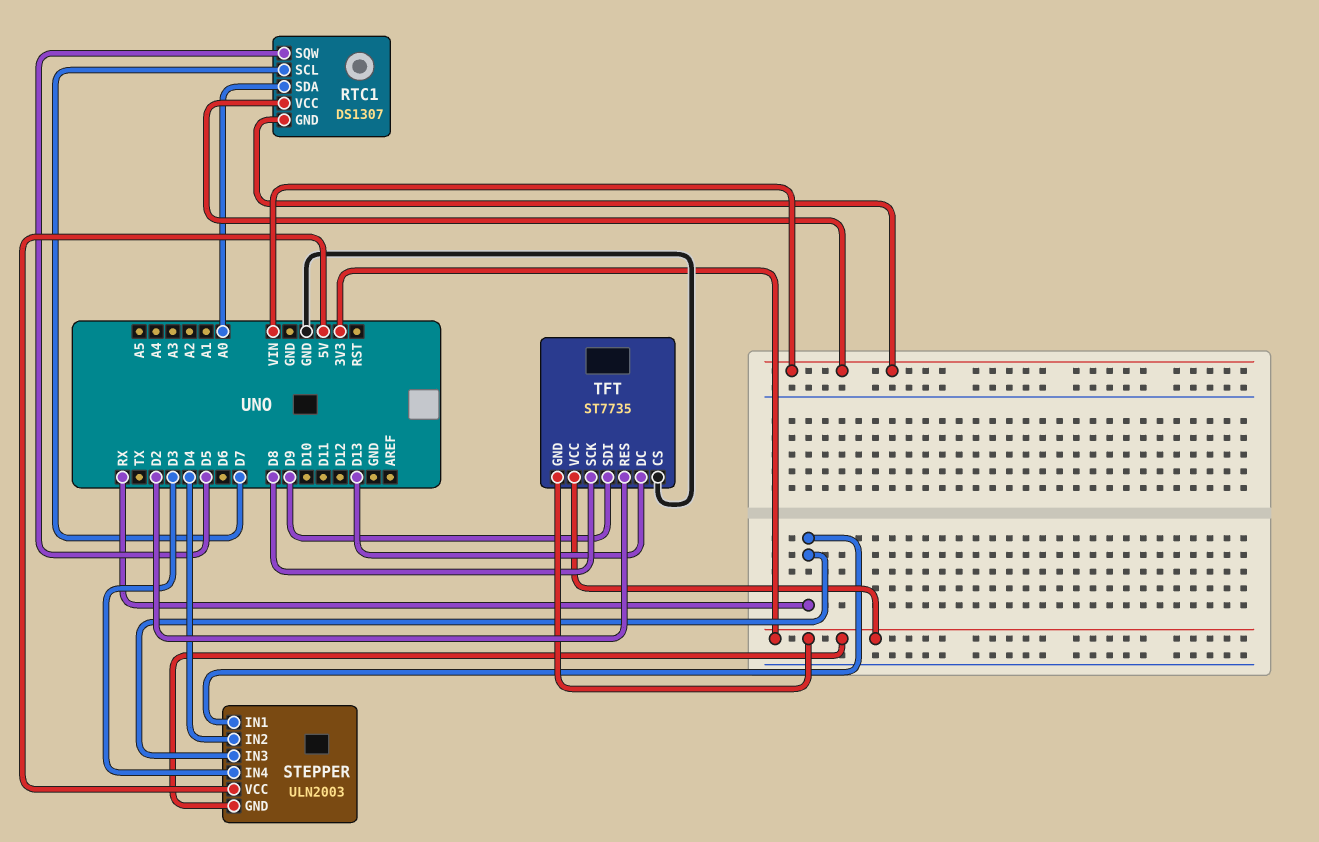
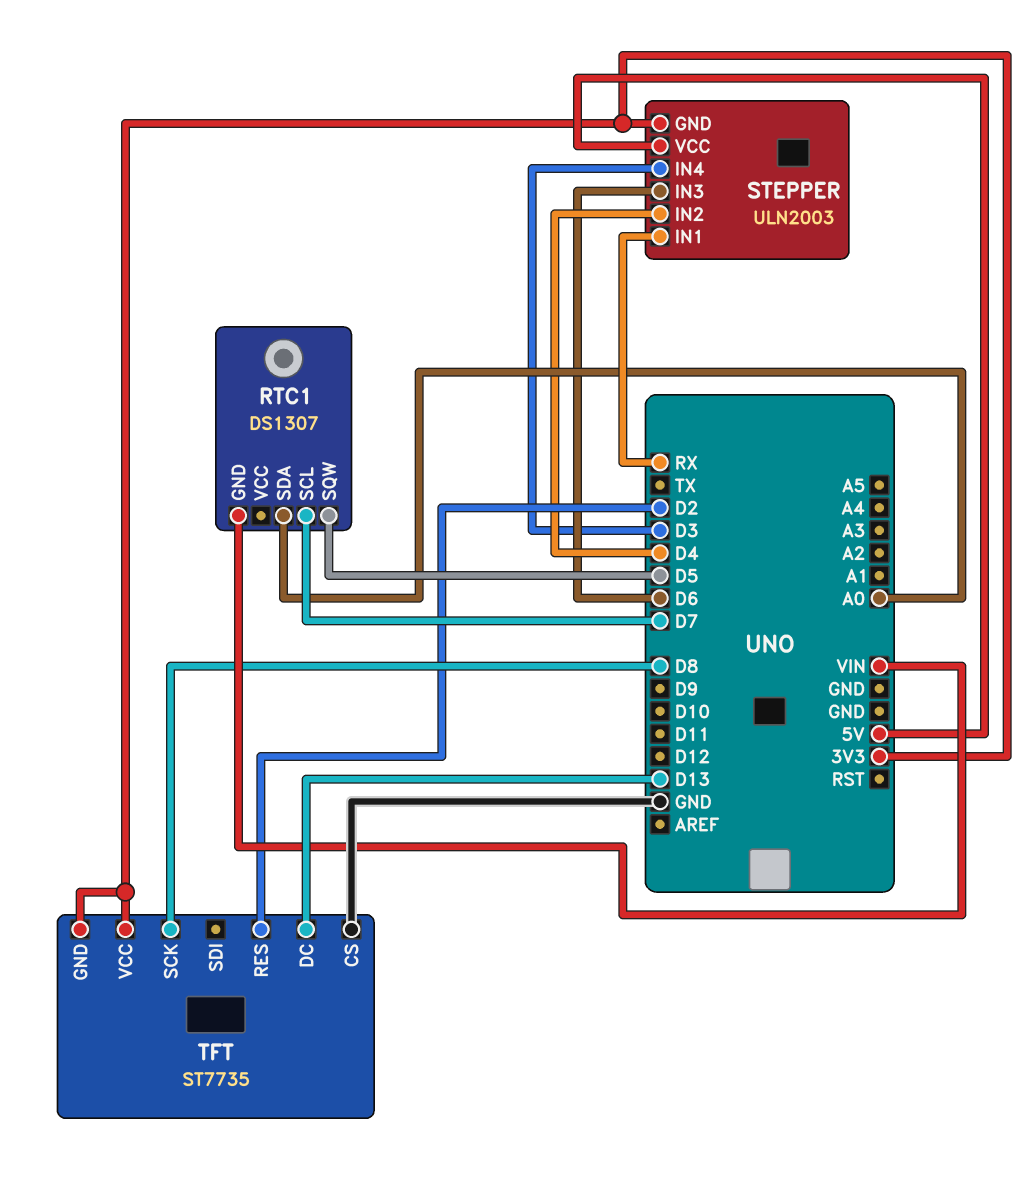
RTC1 pin VCC: VIN -> none
STEPPER pin IN3: RX -> D6
TFT pin SDI: D9 -> none

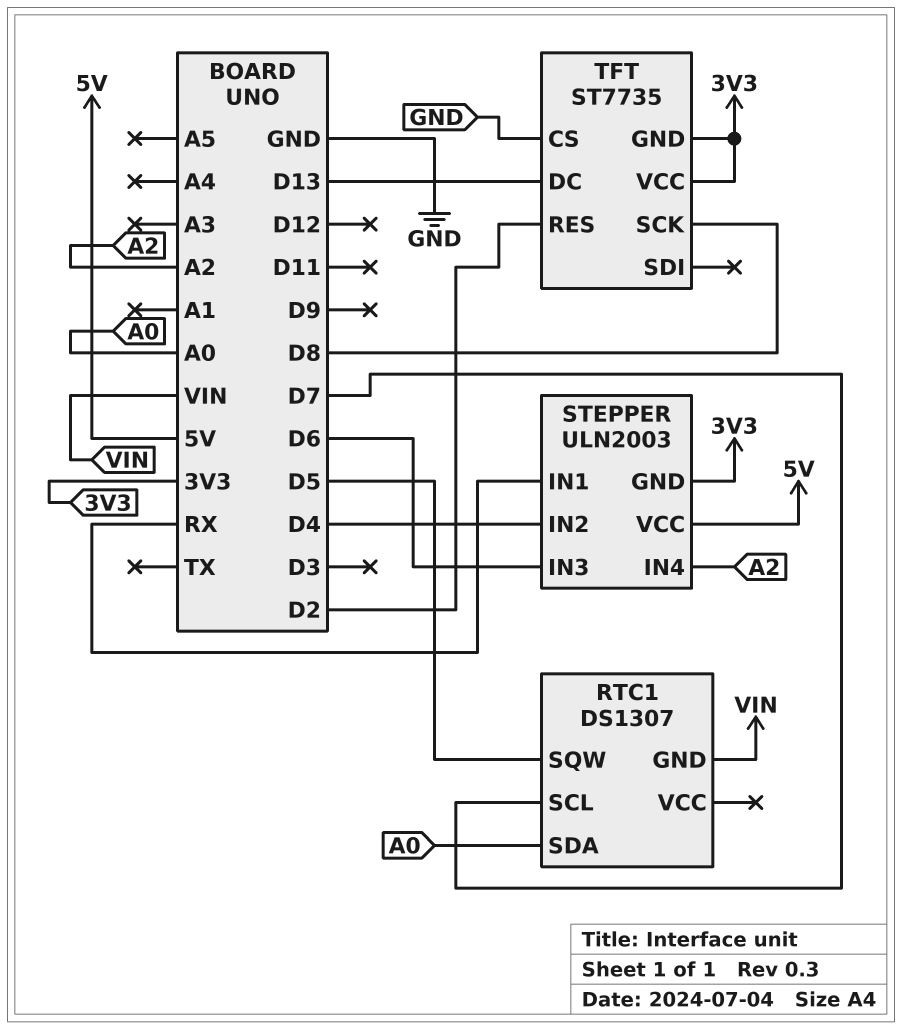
STEPPER pin IN4: D3 -> A2

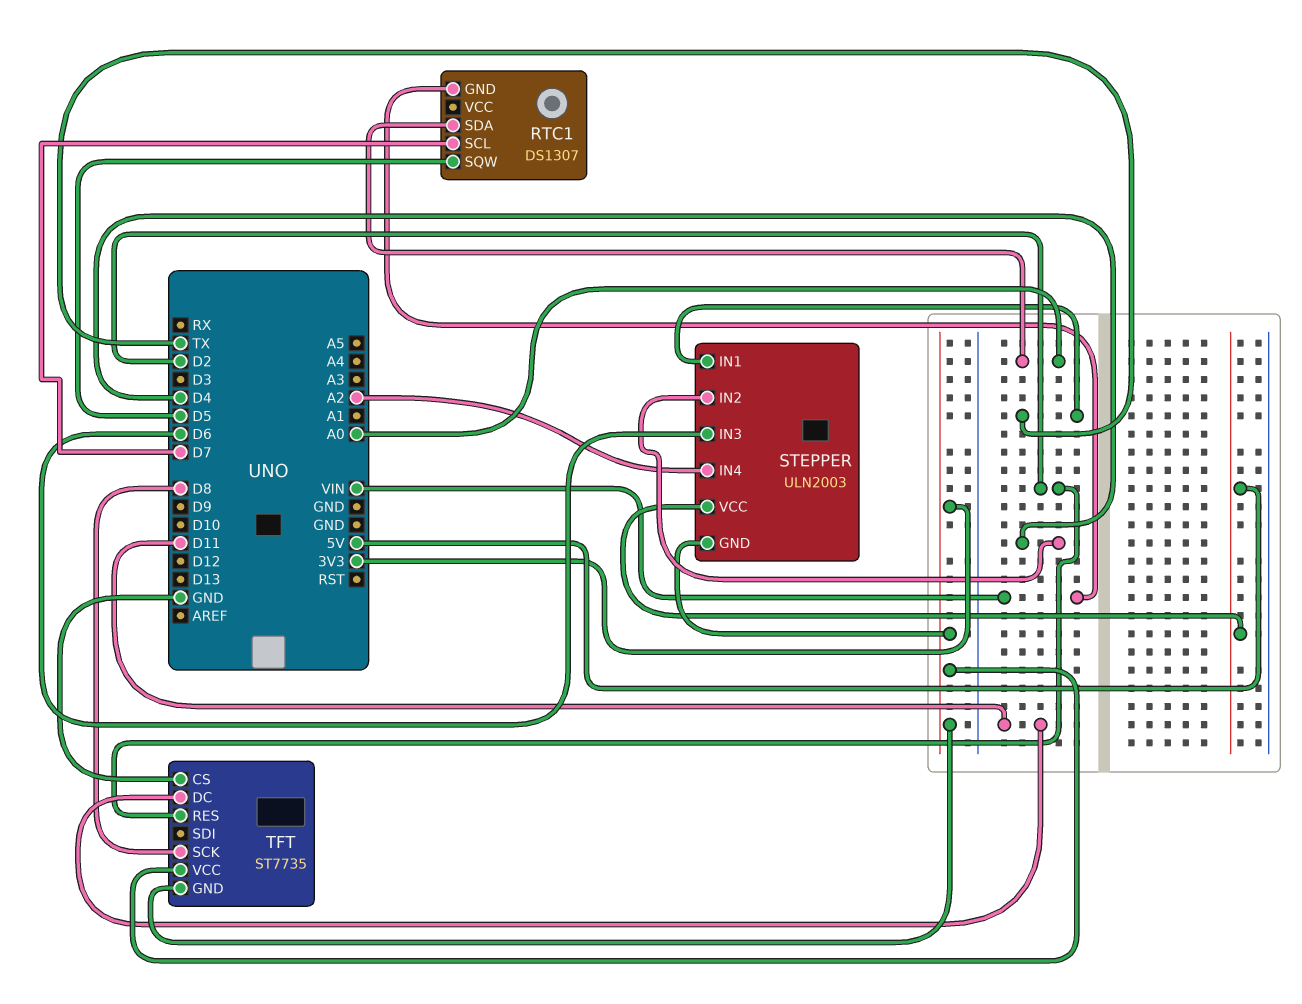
STEPPER pin IN1: RX -> TX
TFT pin DC: D13 -> D11

